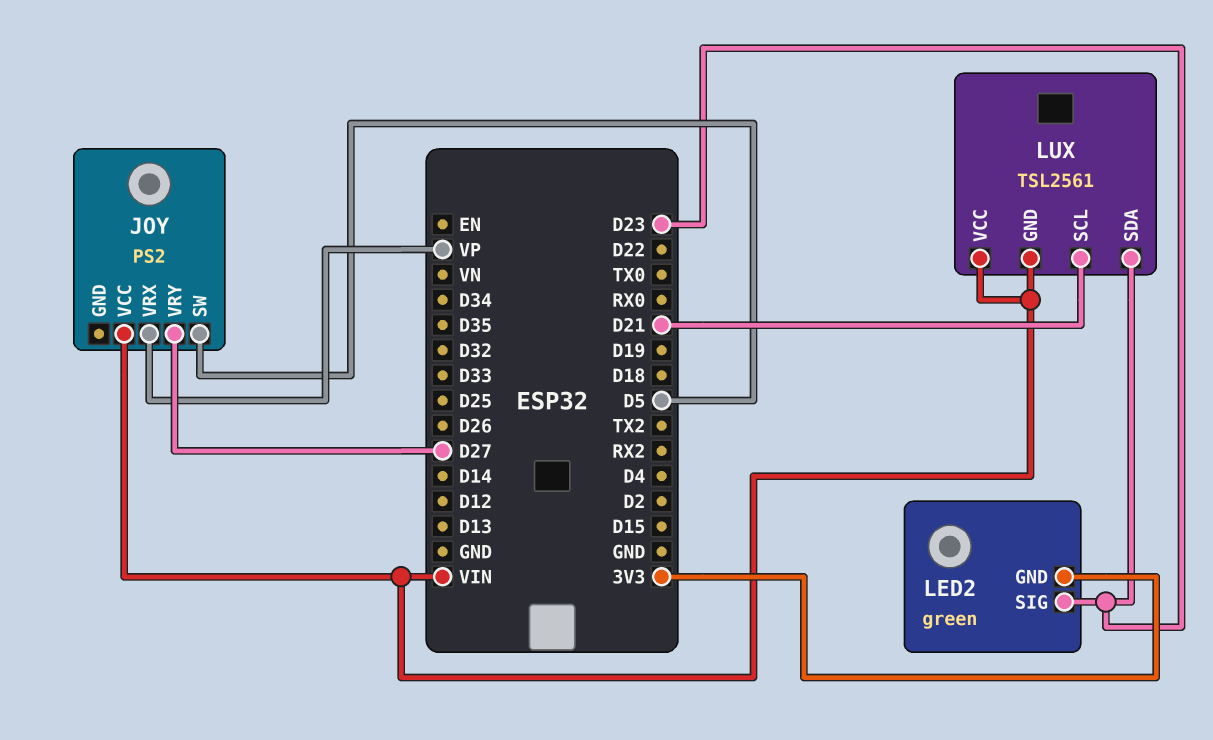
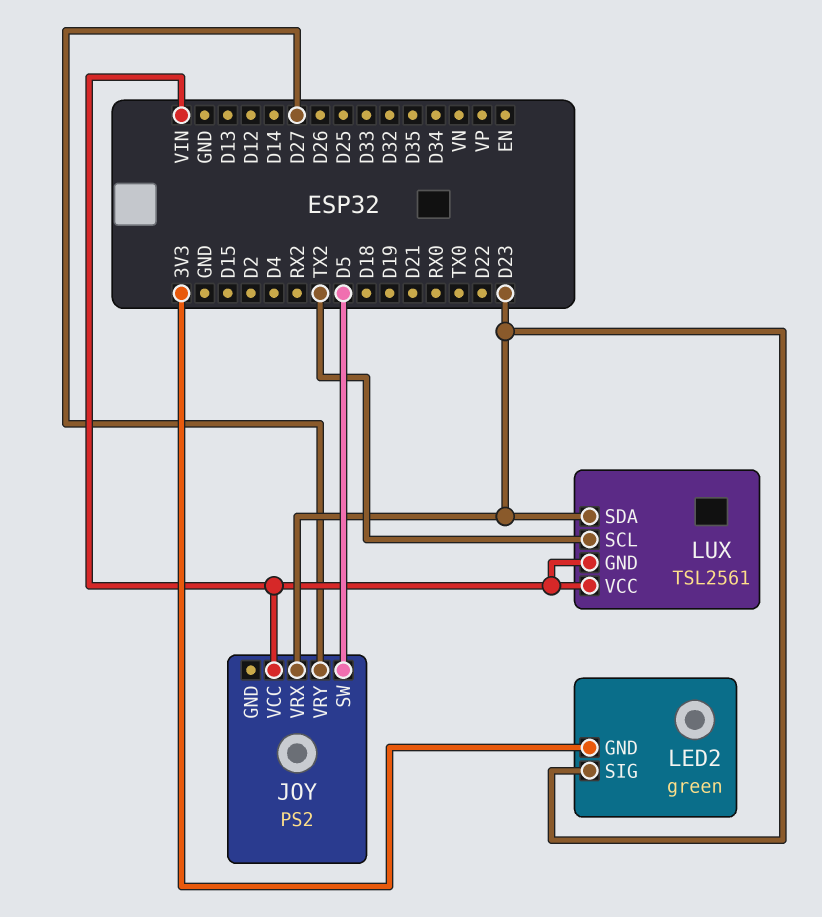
JOY pin VRX: VP -> D23
LUX pin SCL: D21 -> TX2

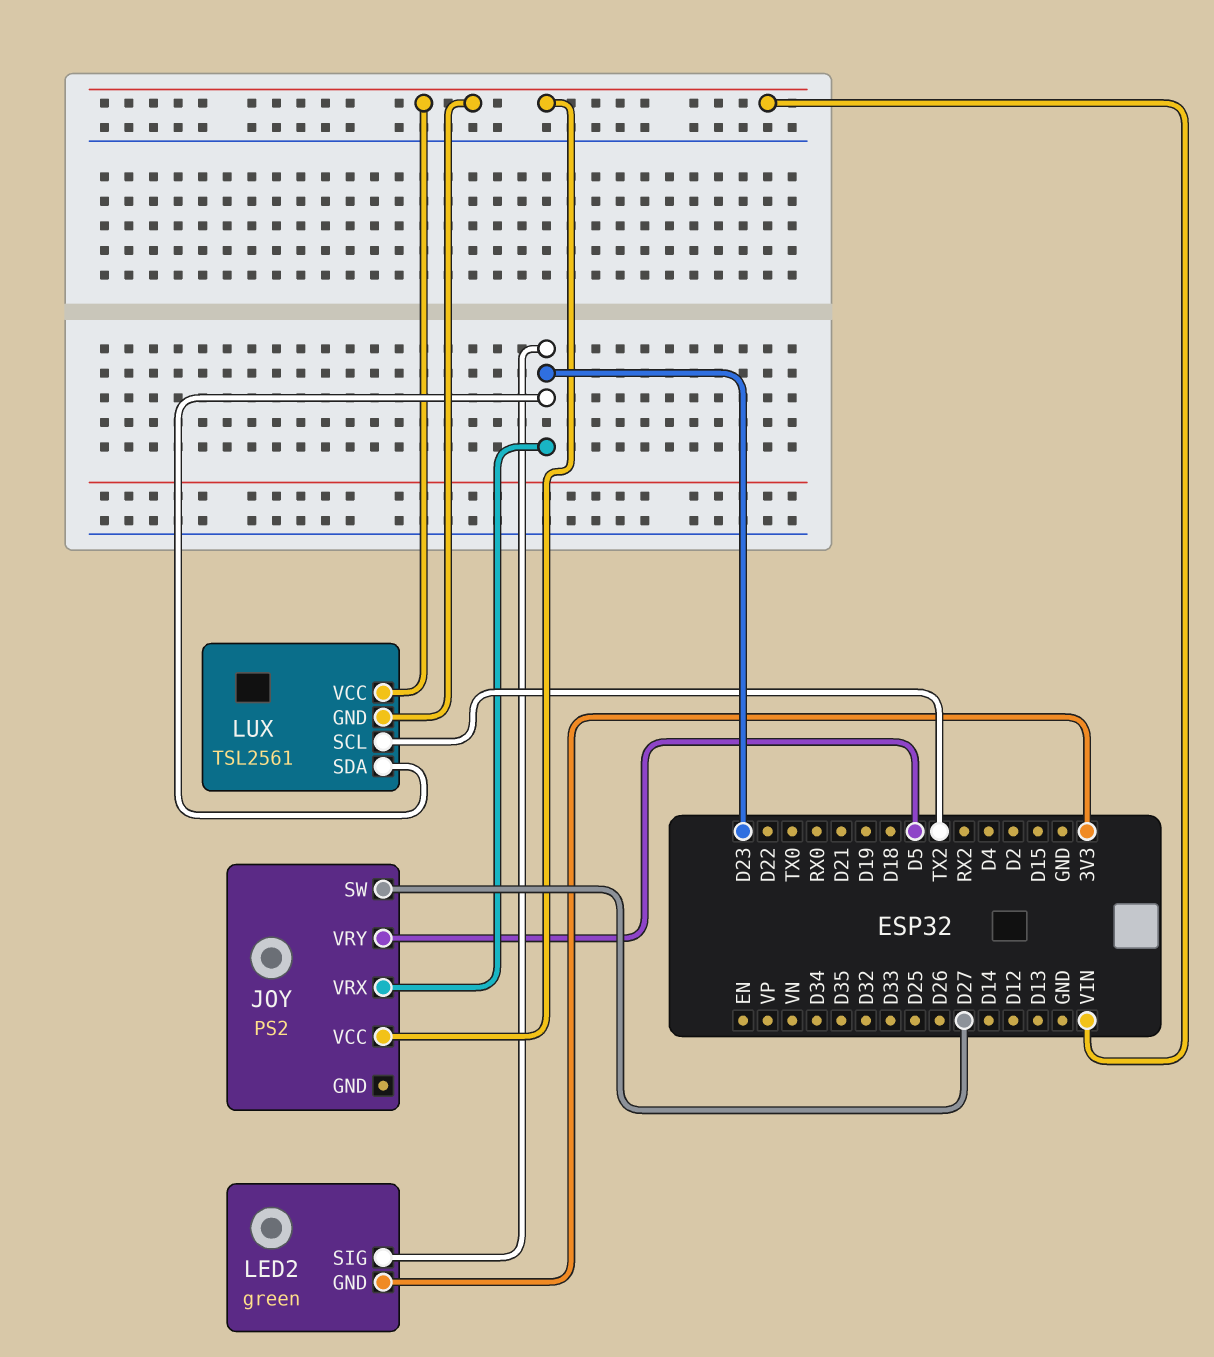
JOY pin SW: D5 -> D27
JOY pin VRY: D27 -> D5

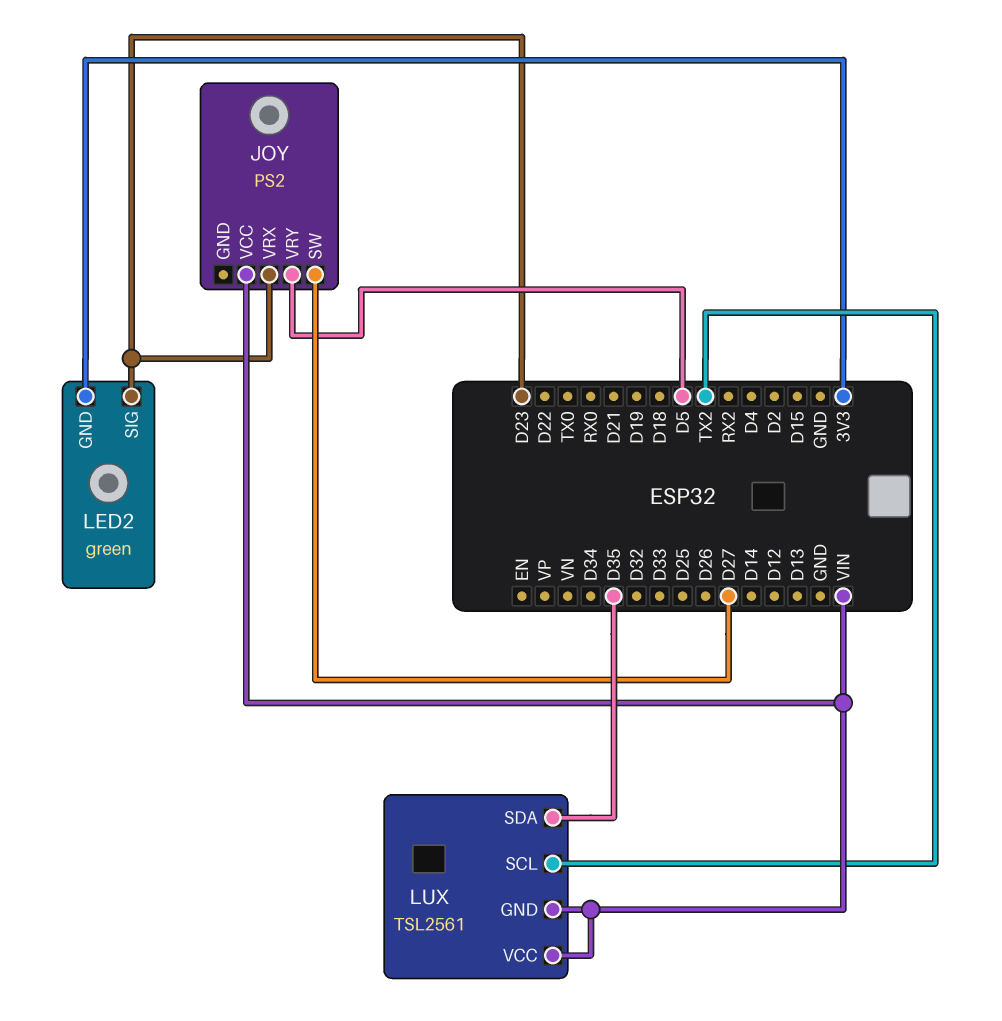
LUX pin SDA: D23 -> D35

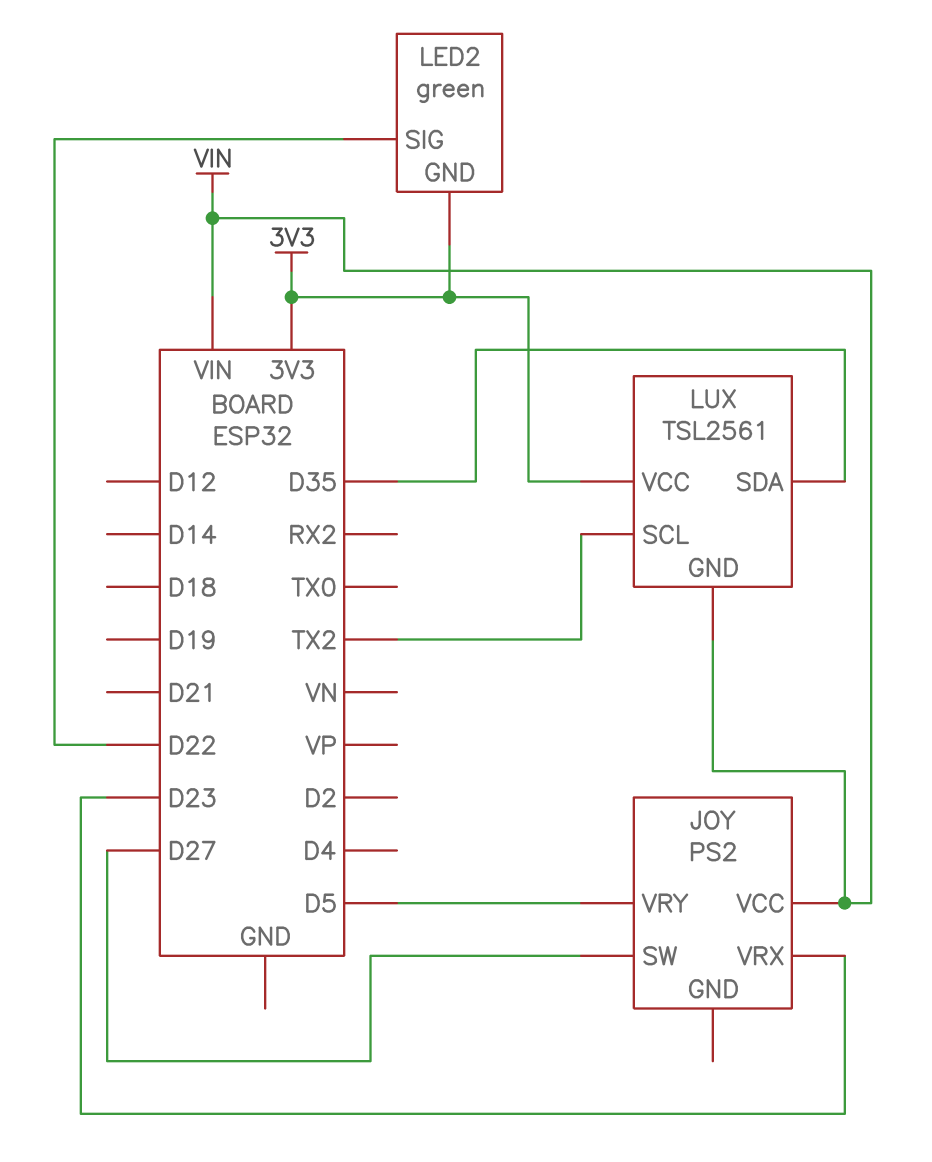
LED2 pin SIG: D23 -> D22
LUX pin VCC: VIN -> 3V3

